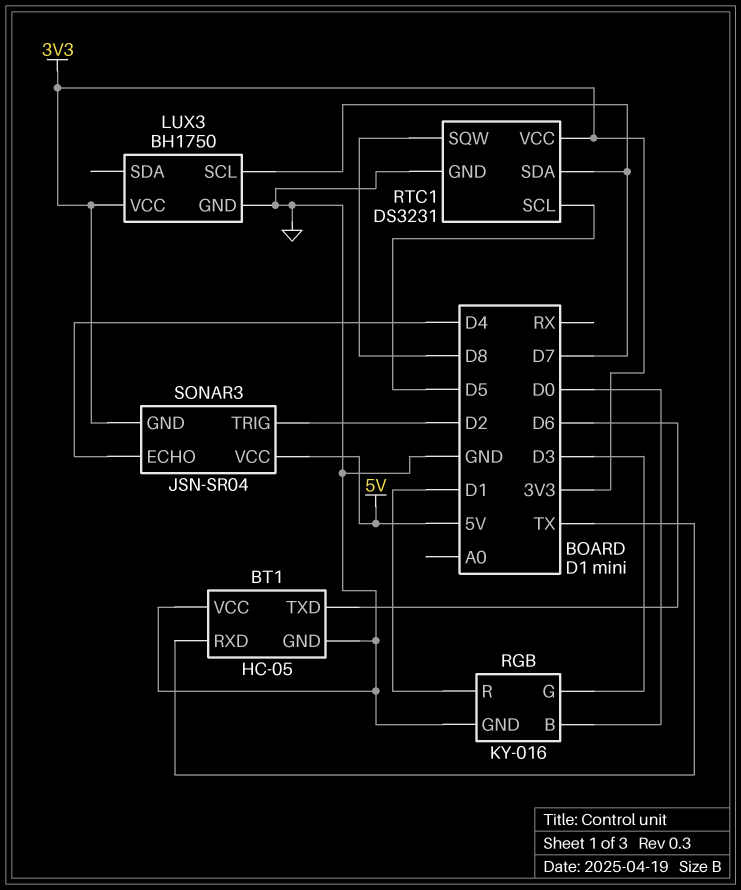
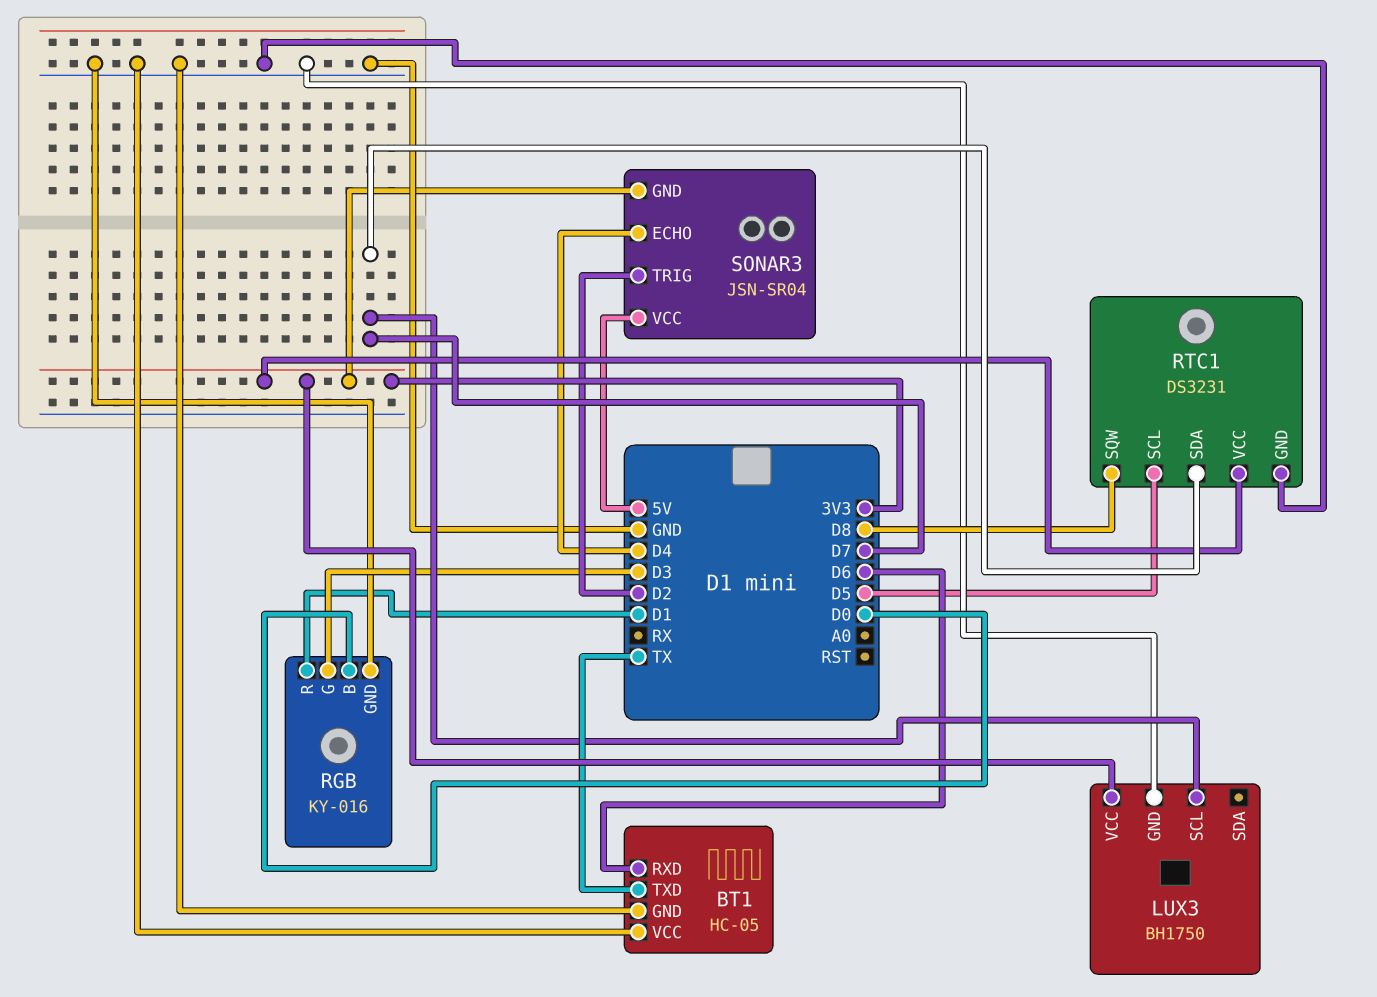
BT1 pin RXD: TX -> D6
BT1 pin TXD: D6 -> TX

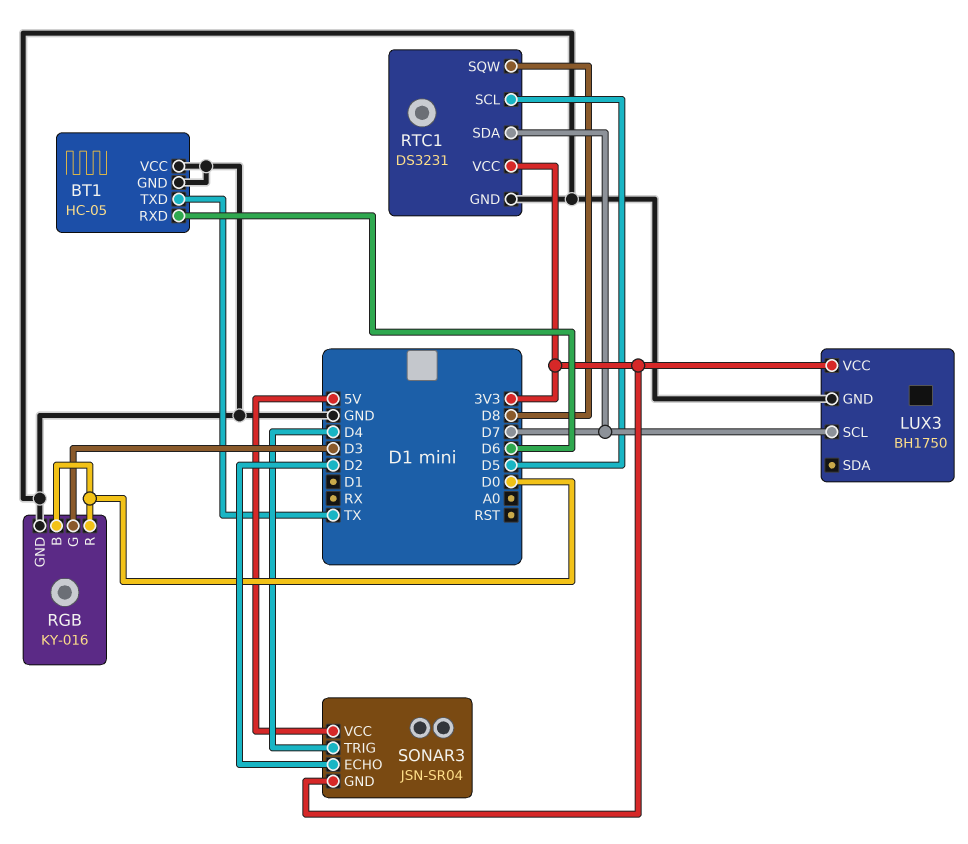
RGB pin R: D1 -> D0
SONAR3 pin ECHO: D4 -> D2
SONAR3 pin TRIG: D2 -> D4

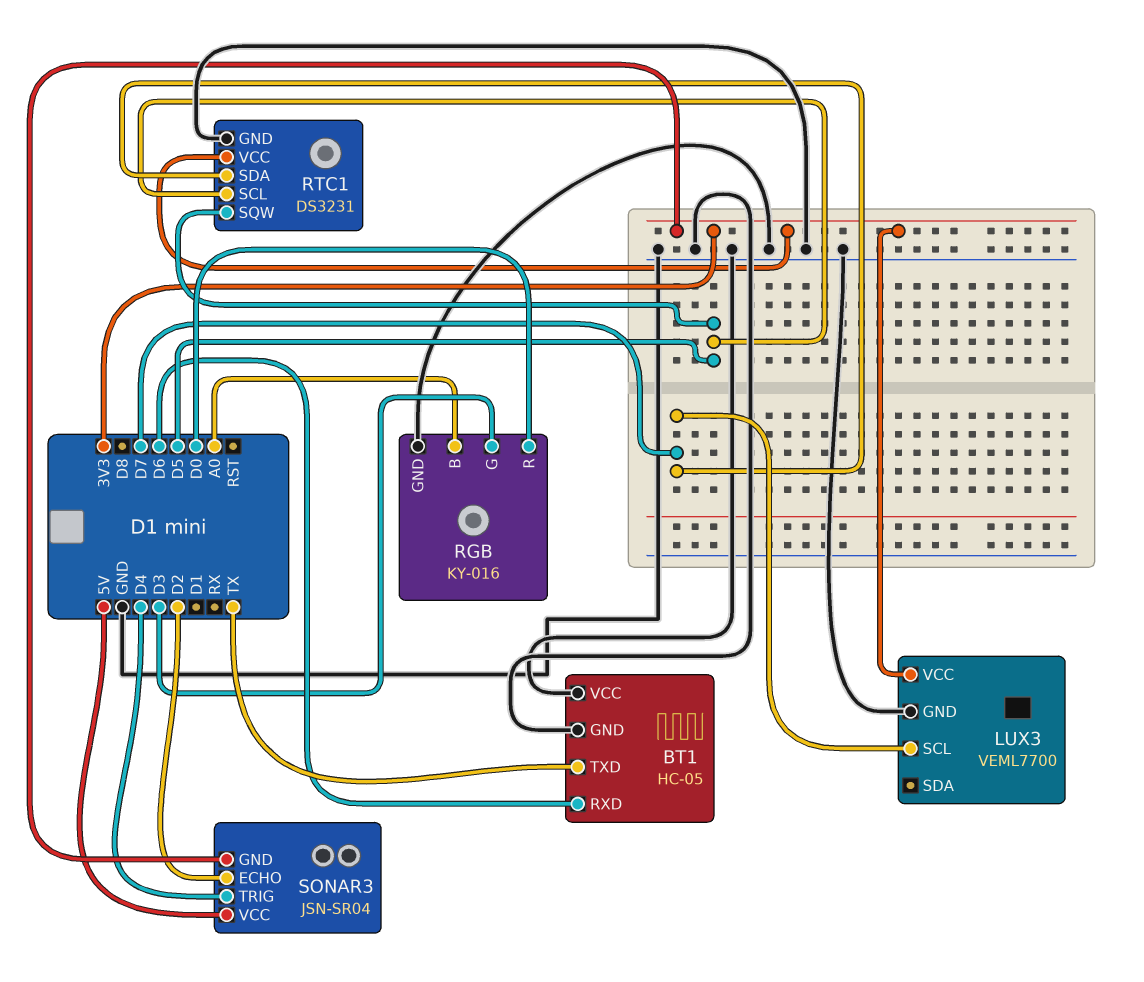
LUX3: BH1750 -> VEML7700
RGB pin B: D0 -> A0
RTC1 pin SQW: D8 -> D5

